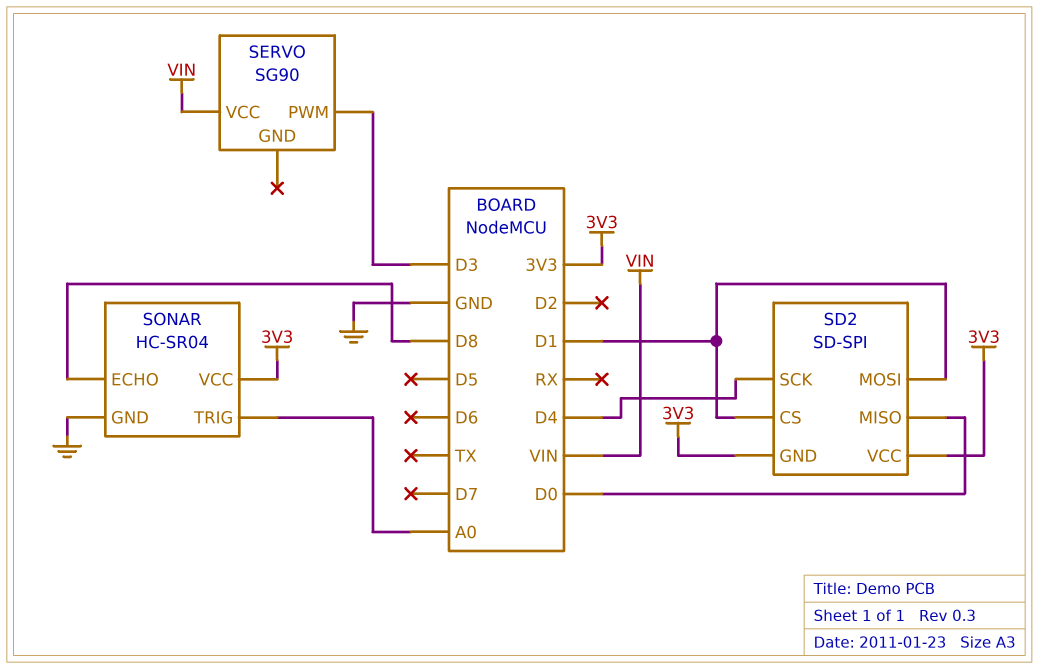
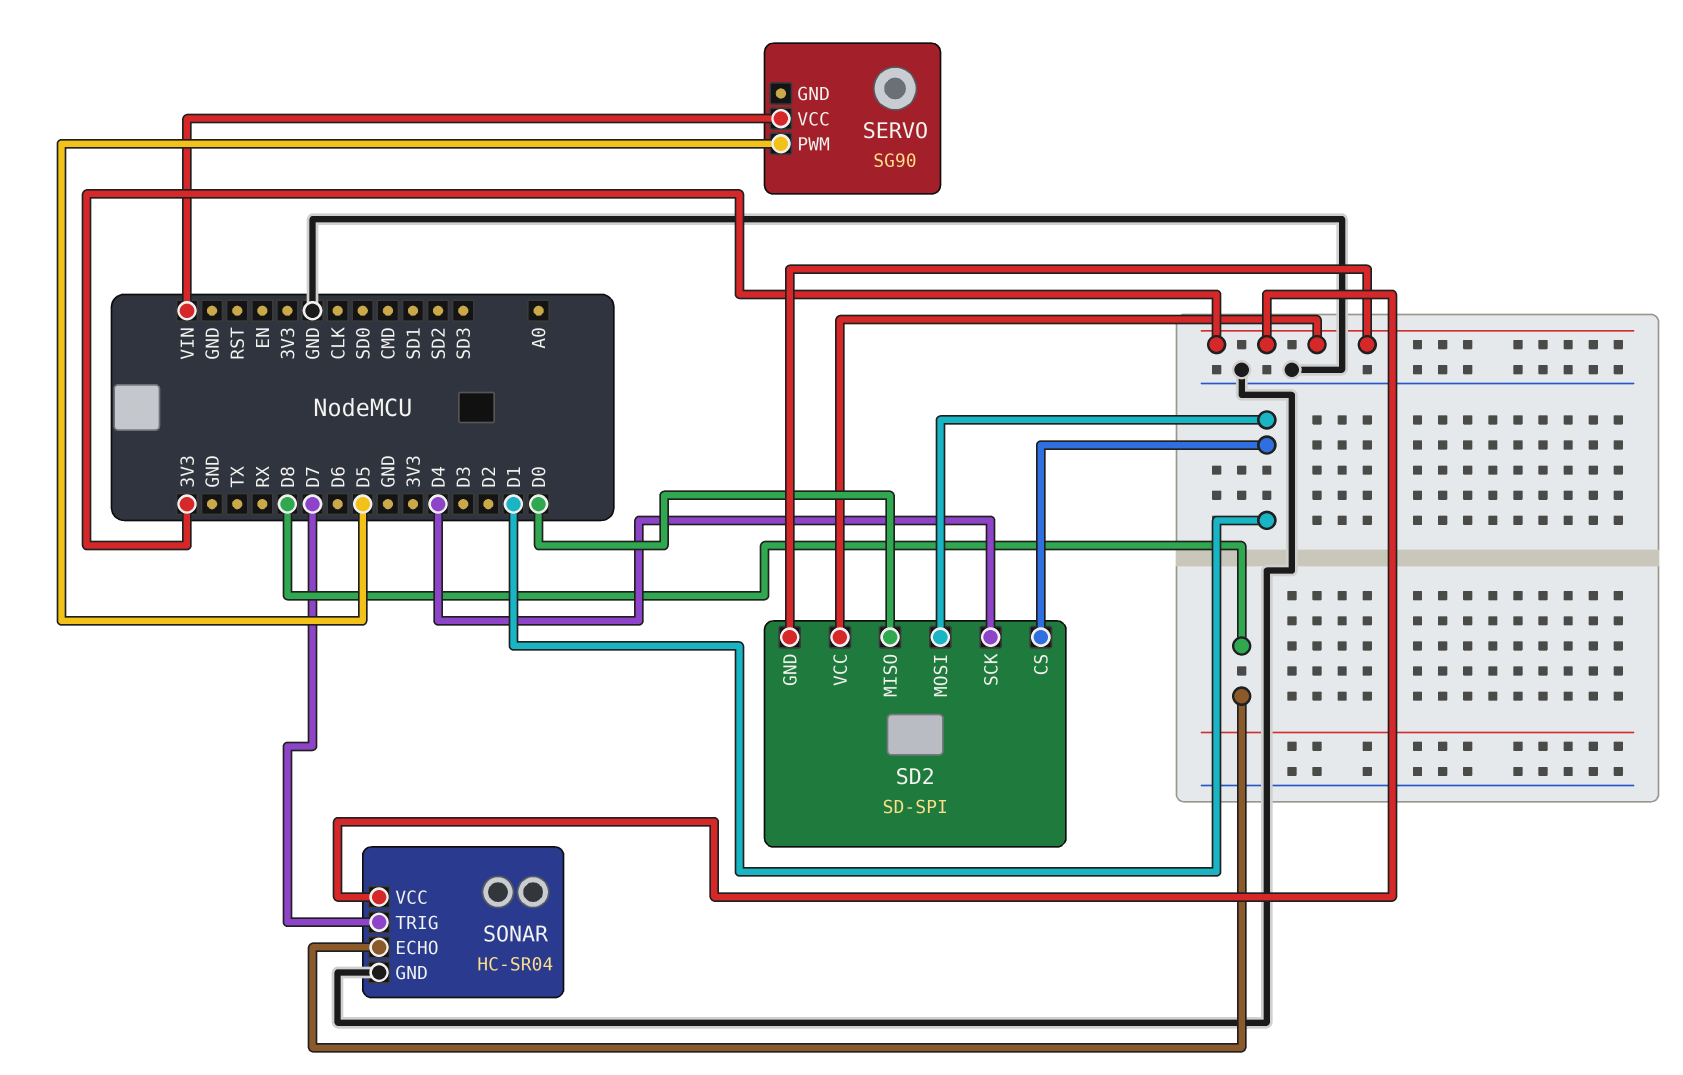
SERVO pin PWM: D3 -> D5
SONAR pin TRIG: A0 -> D7

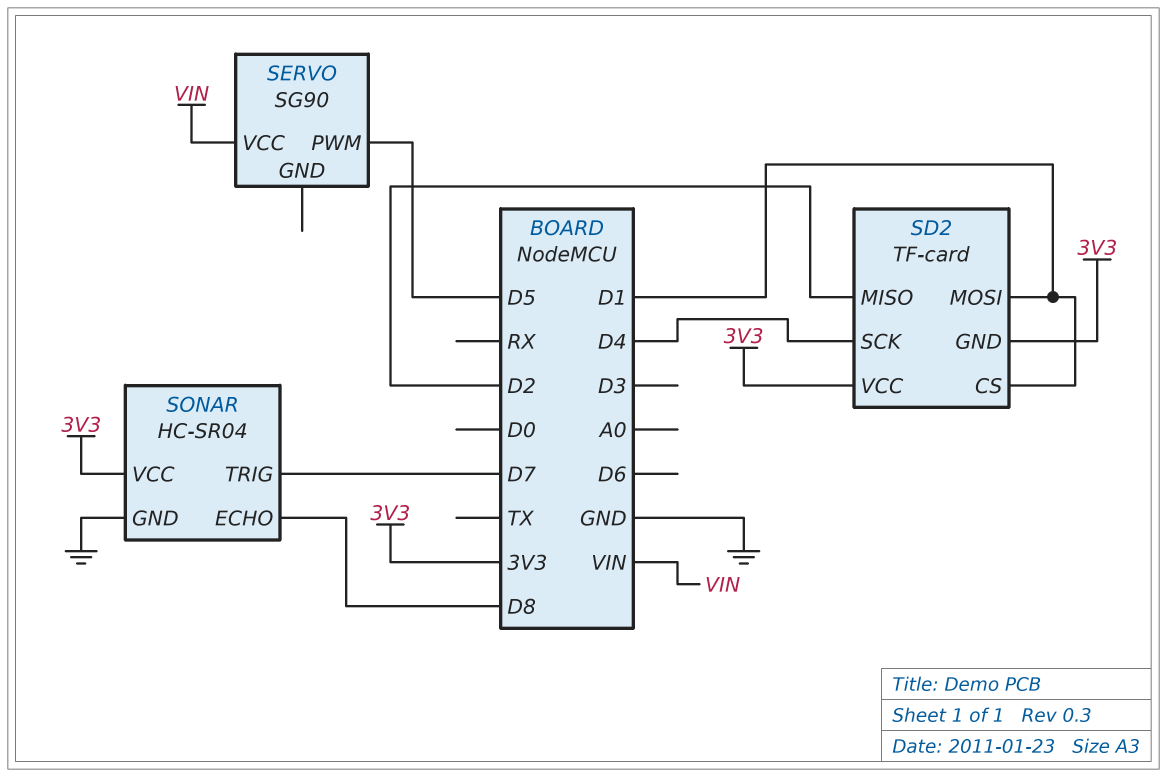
SD2: SD-SPI -> TF-card
SD2 pin MISO: D0 -> D2

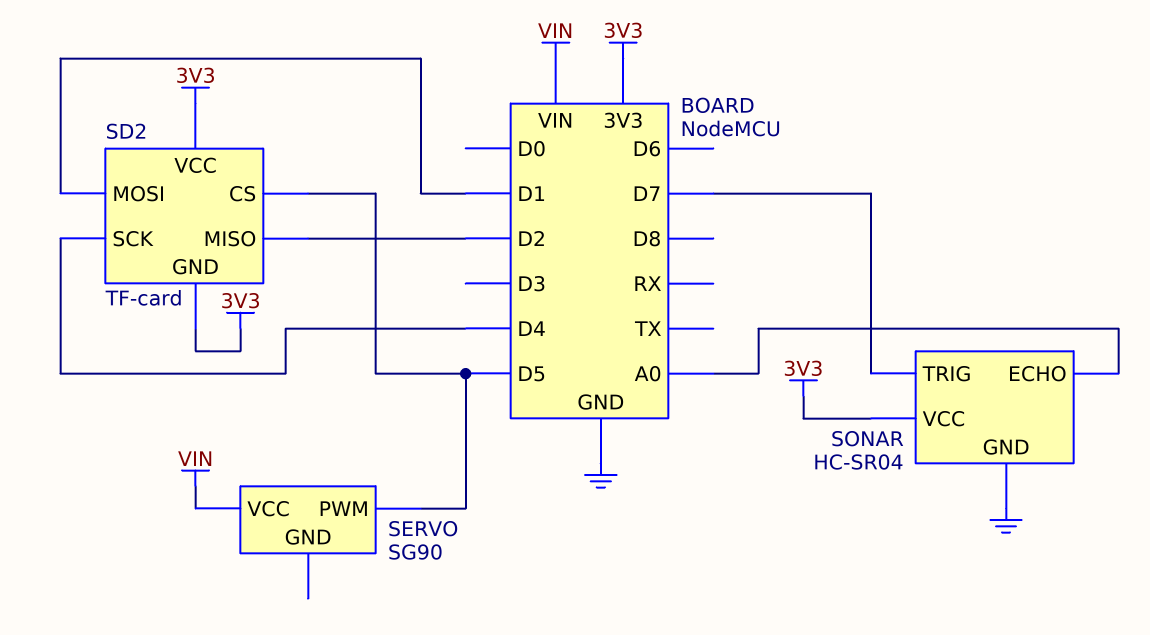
SD2 pin CS: D1 -> D5
SONAR pin ECHO: D8 -> A0

